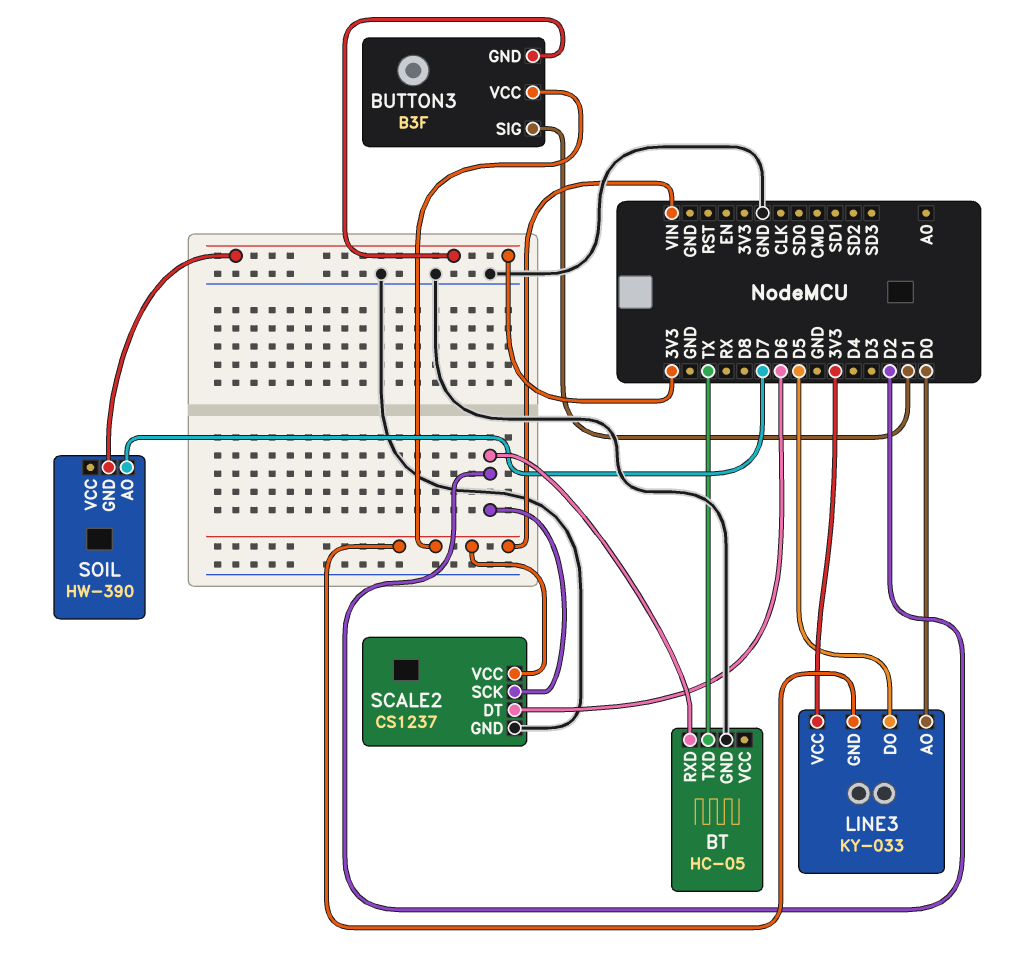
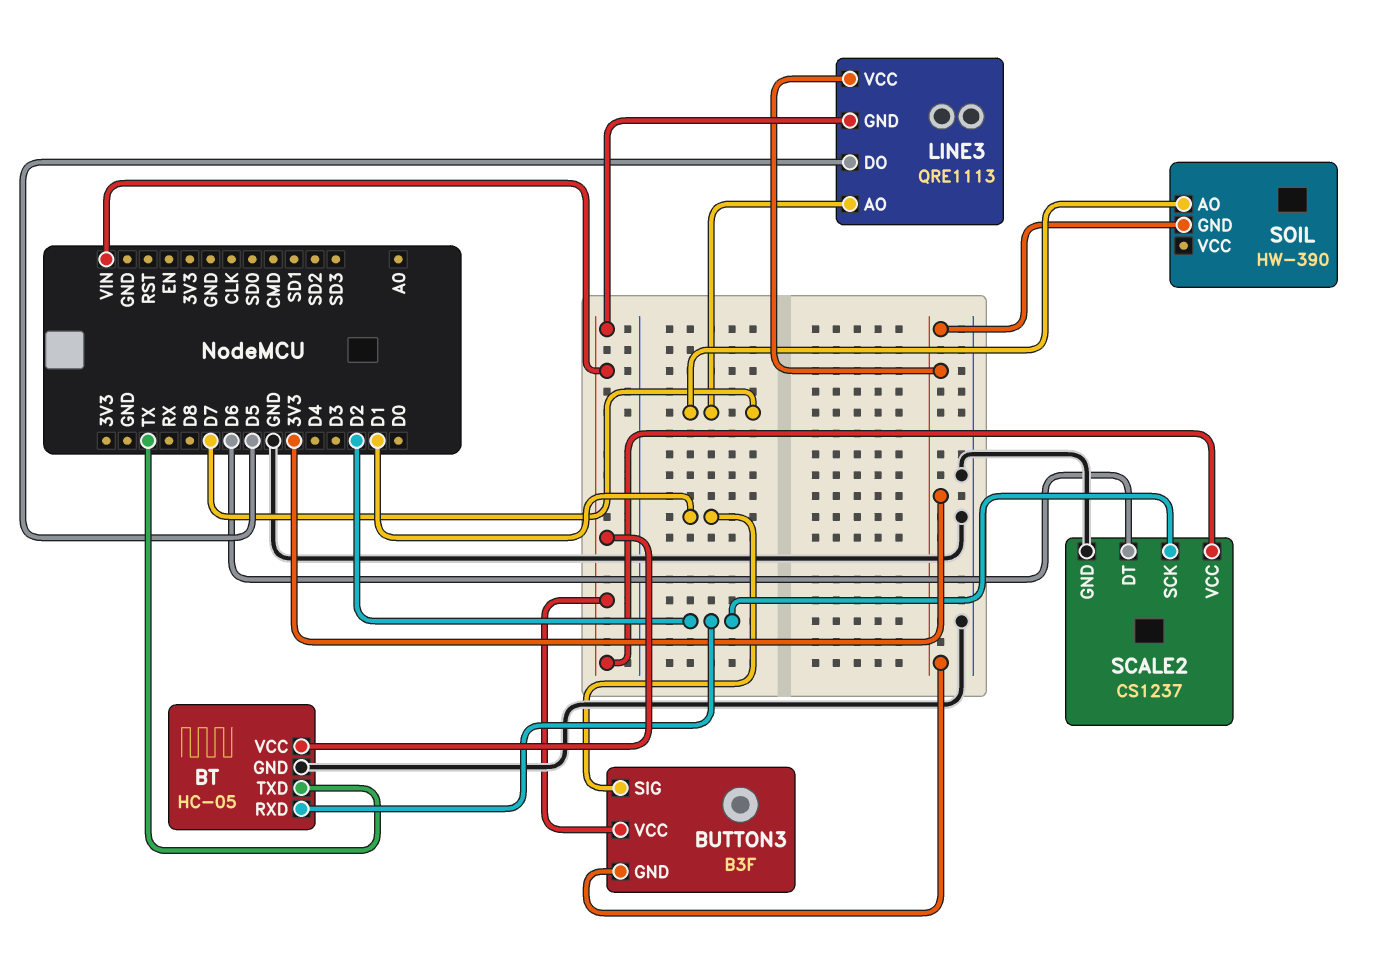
BT pin VCC: none -> VIN
LINE3: KY-033 -> QRE1113
LINE3 pin AO: D0 -> D7

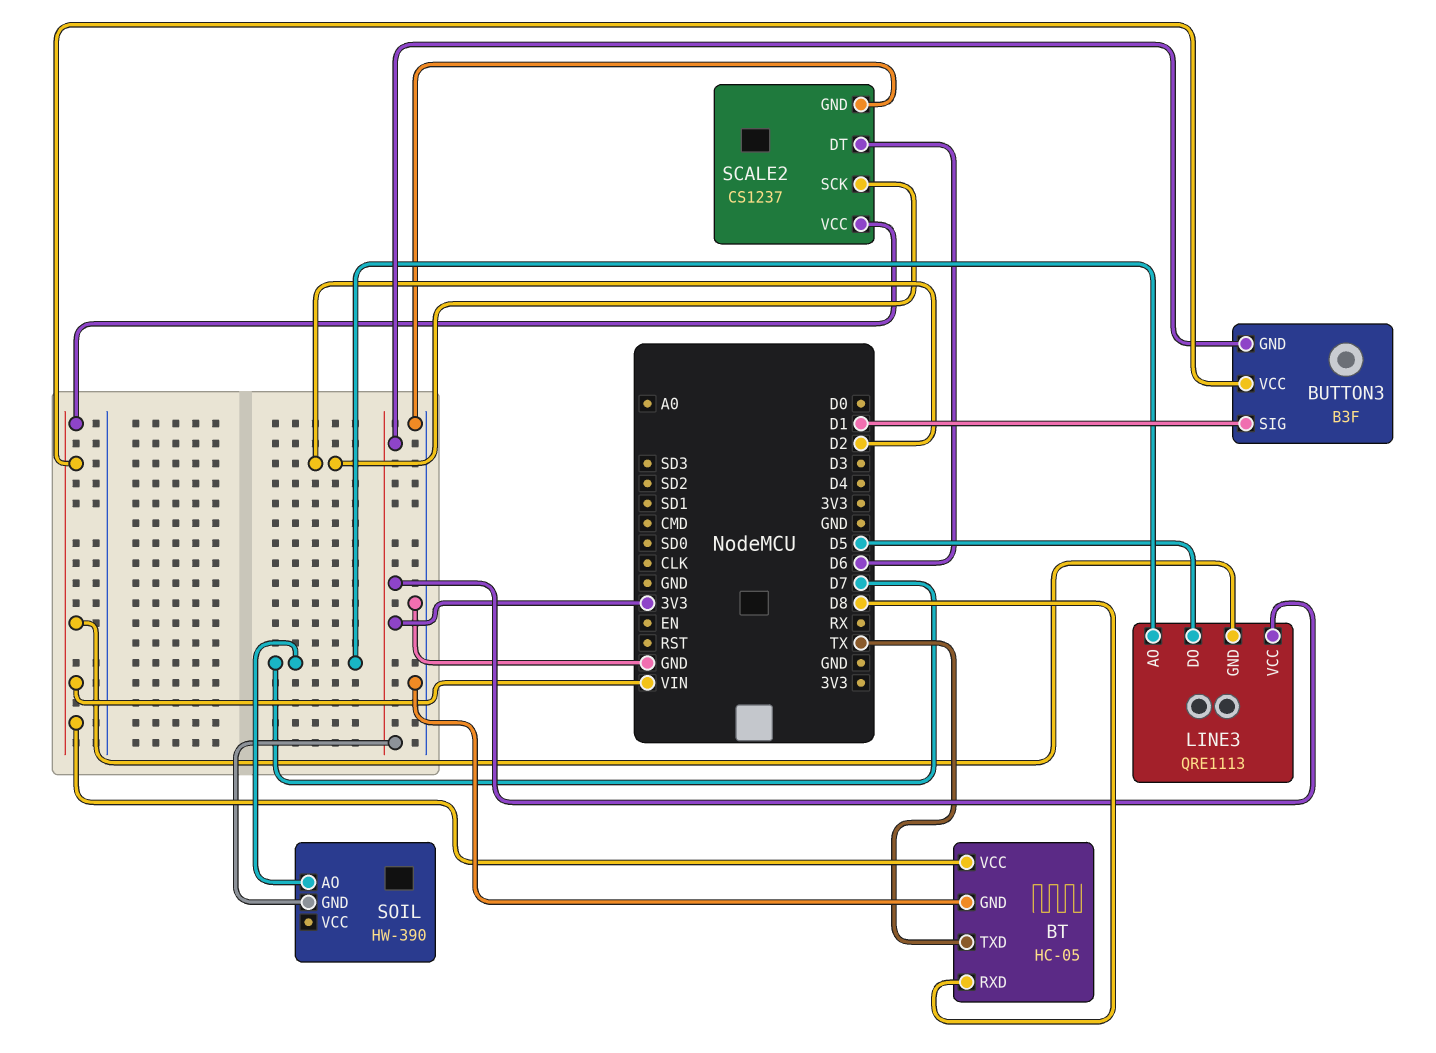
BT pin RXD: D2 -> D8

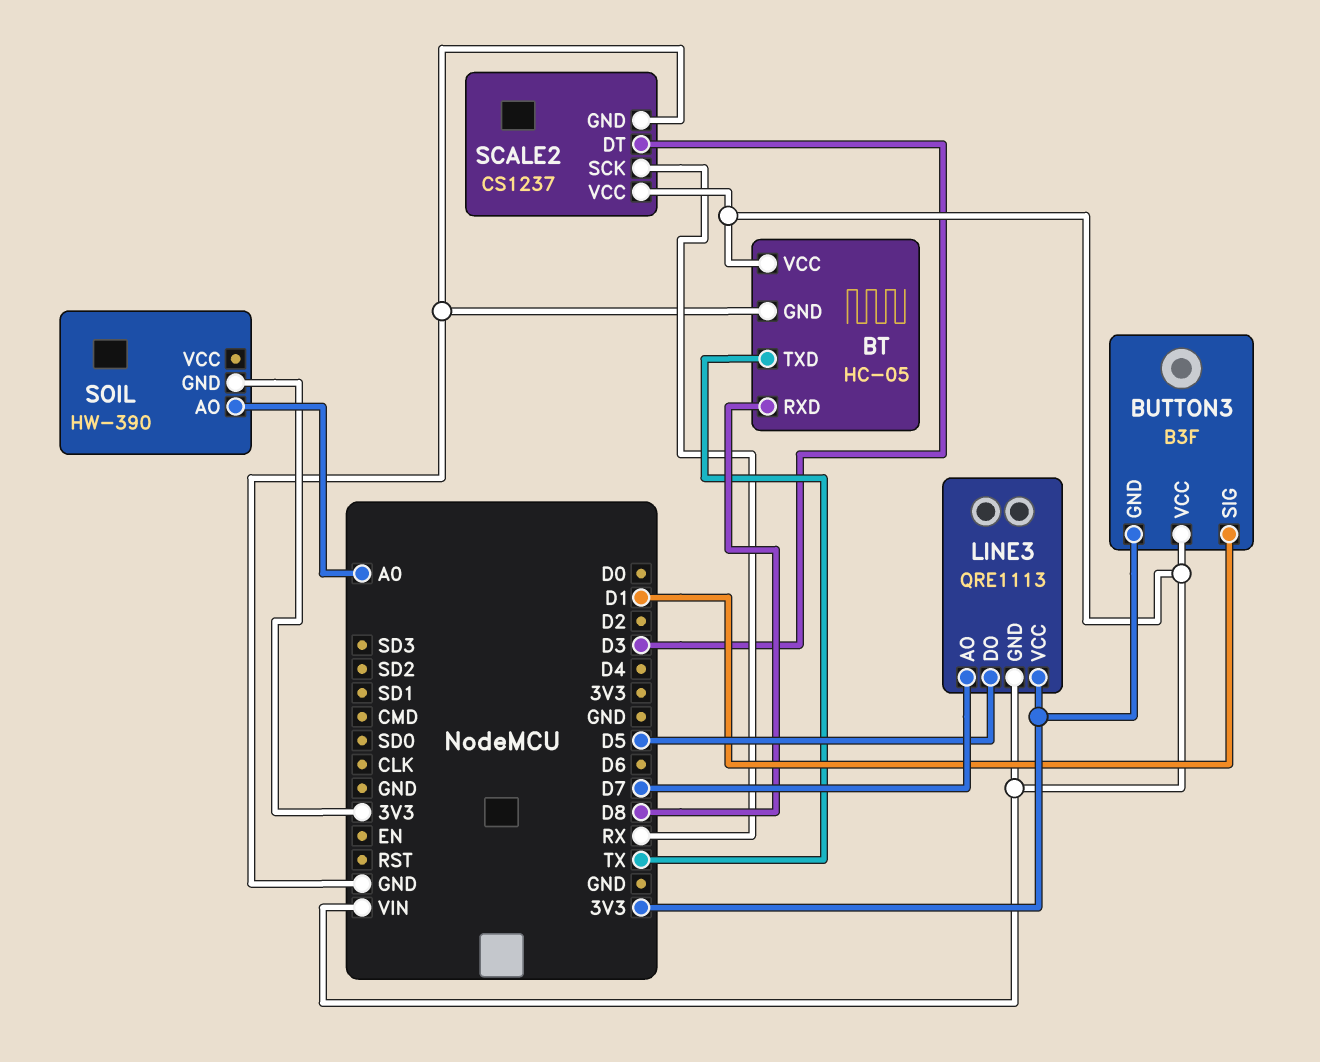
SCALE2 pin DT: D6 -> D3
SCALE2 pin SCK: D2 -> RX
SOIL pin AO: D7 -> A0

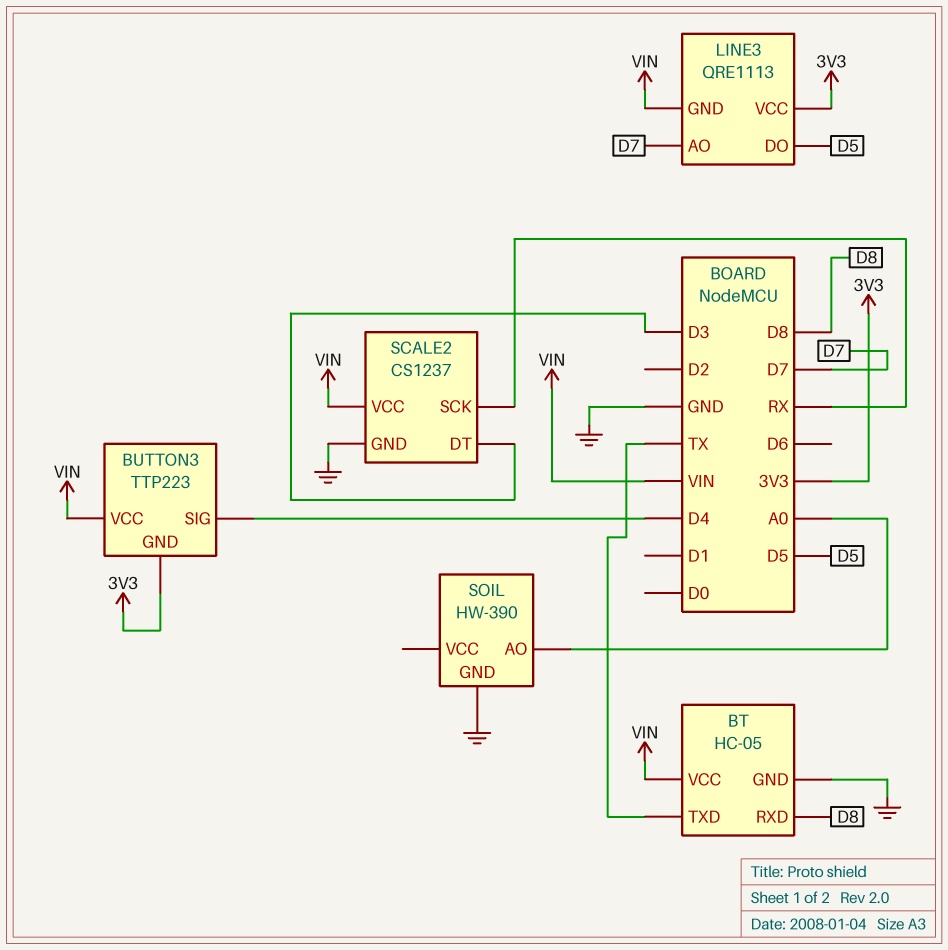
BUTTON3: B3F -> TTP223
BUTTON3 pin SIG: D1 -> D4
SOIL pin GND: 3V3 -> GND

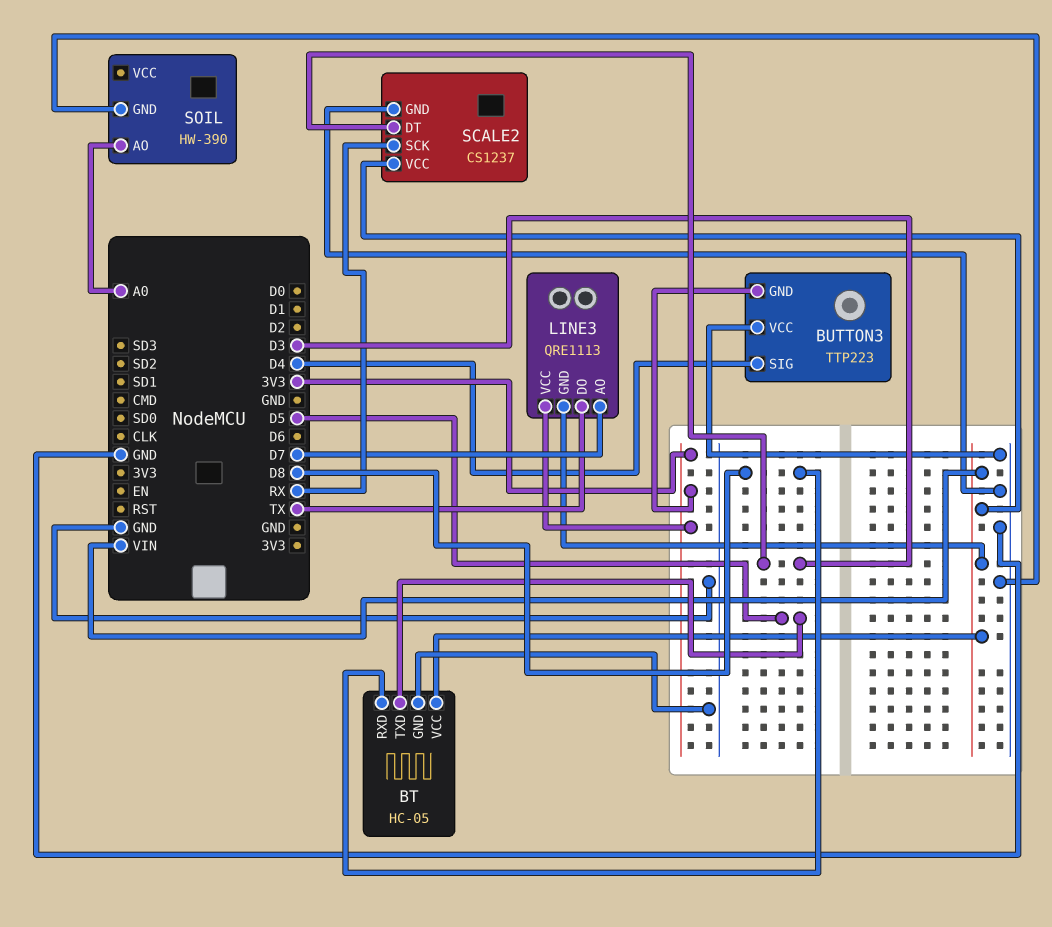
BT pin TXD: TX -> D5
BUTTON3 pin VCC: VIN -> GND
LINE3 pin DO: D5 -> TX

